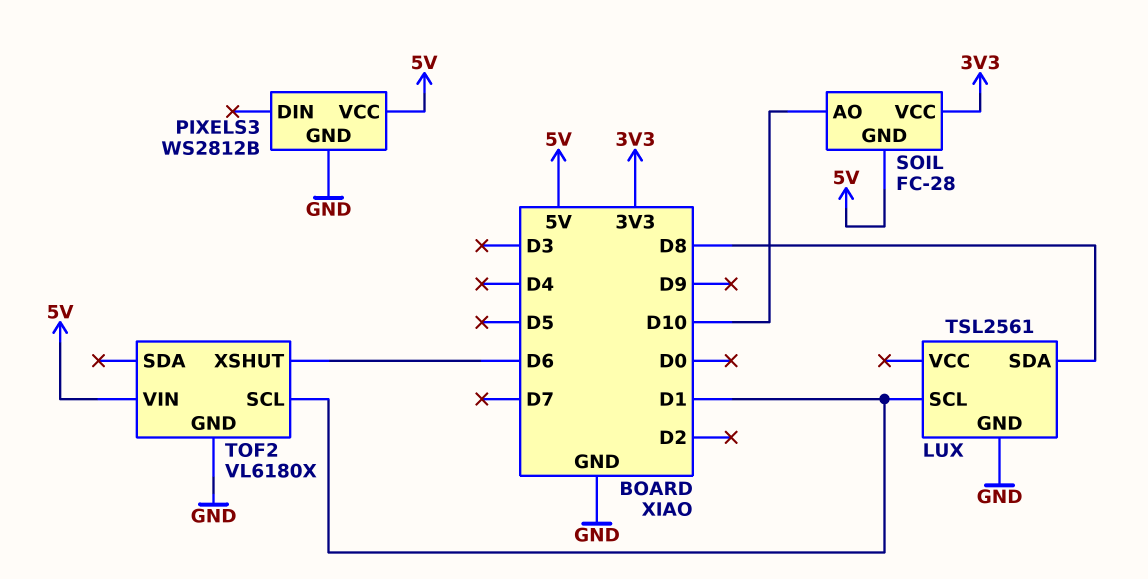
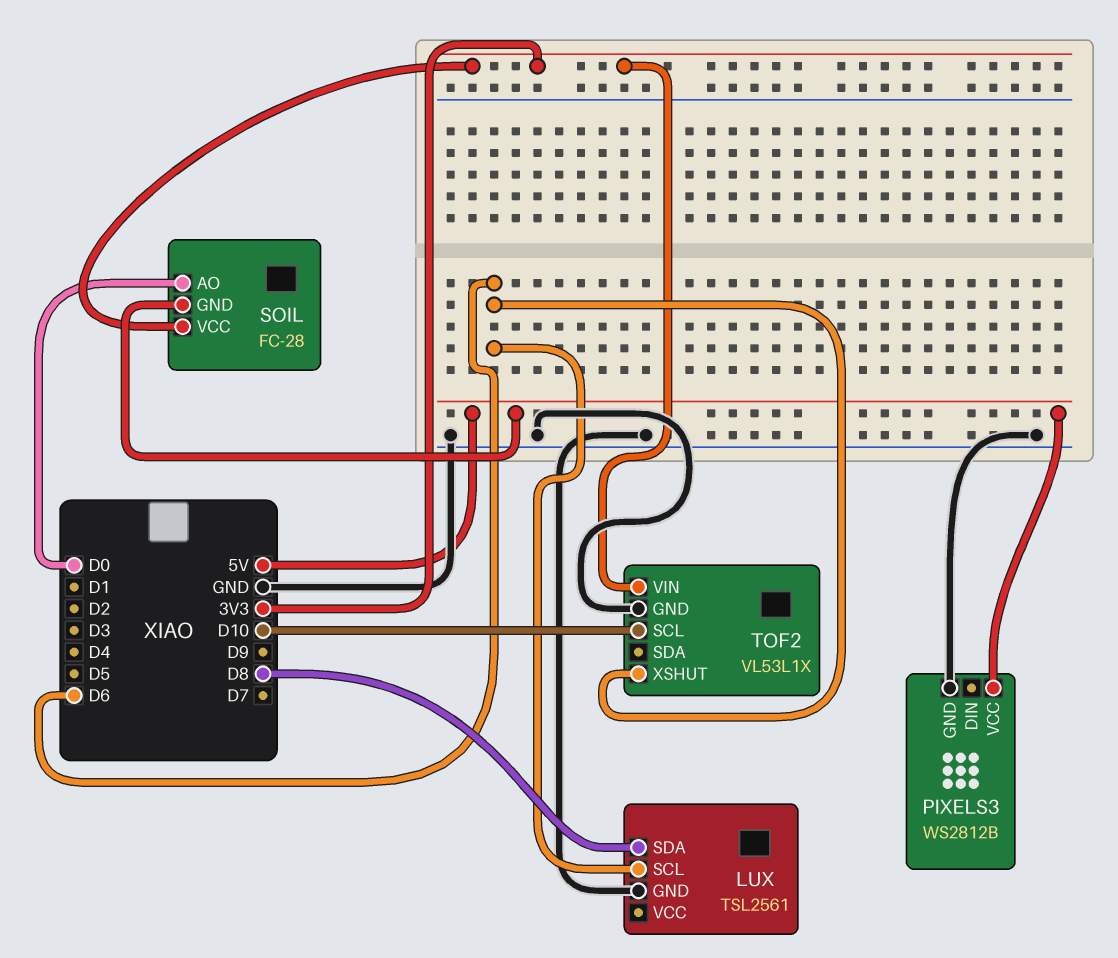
LUX pin SCL: D1 -> D6
SOIL pin AO: D10 -> D0
TOF2: VL6180X -> VL53L1X
TOF2 pin SCL: D1 -> D10
TOF2 pin VIN: 5V -> 3V3

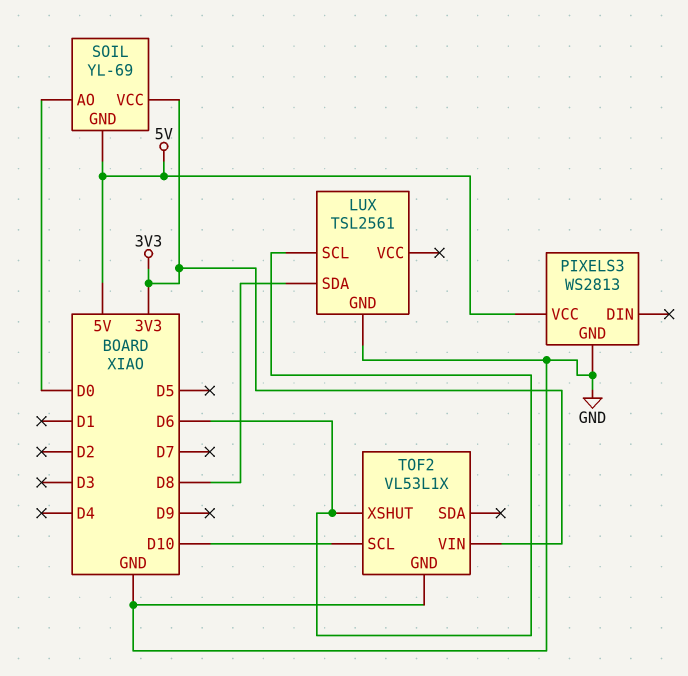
PIXELS3: WS2812B -> WS2813
SOIL: FC-28 -> YL-69

